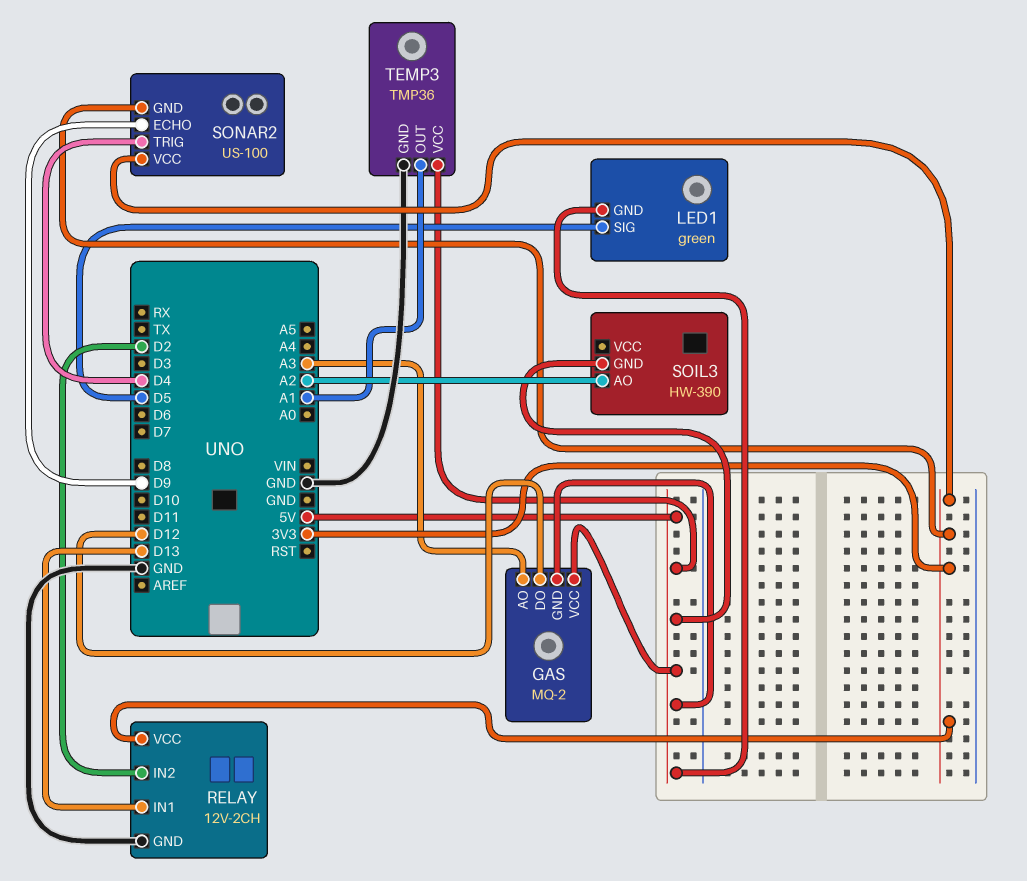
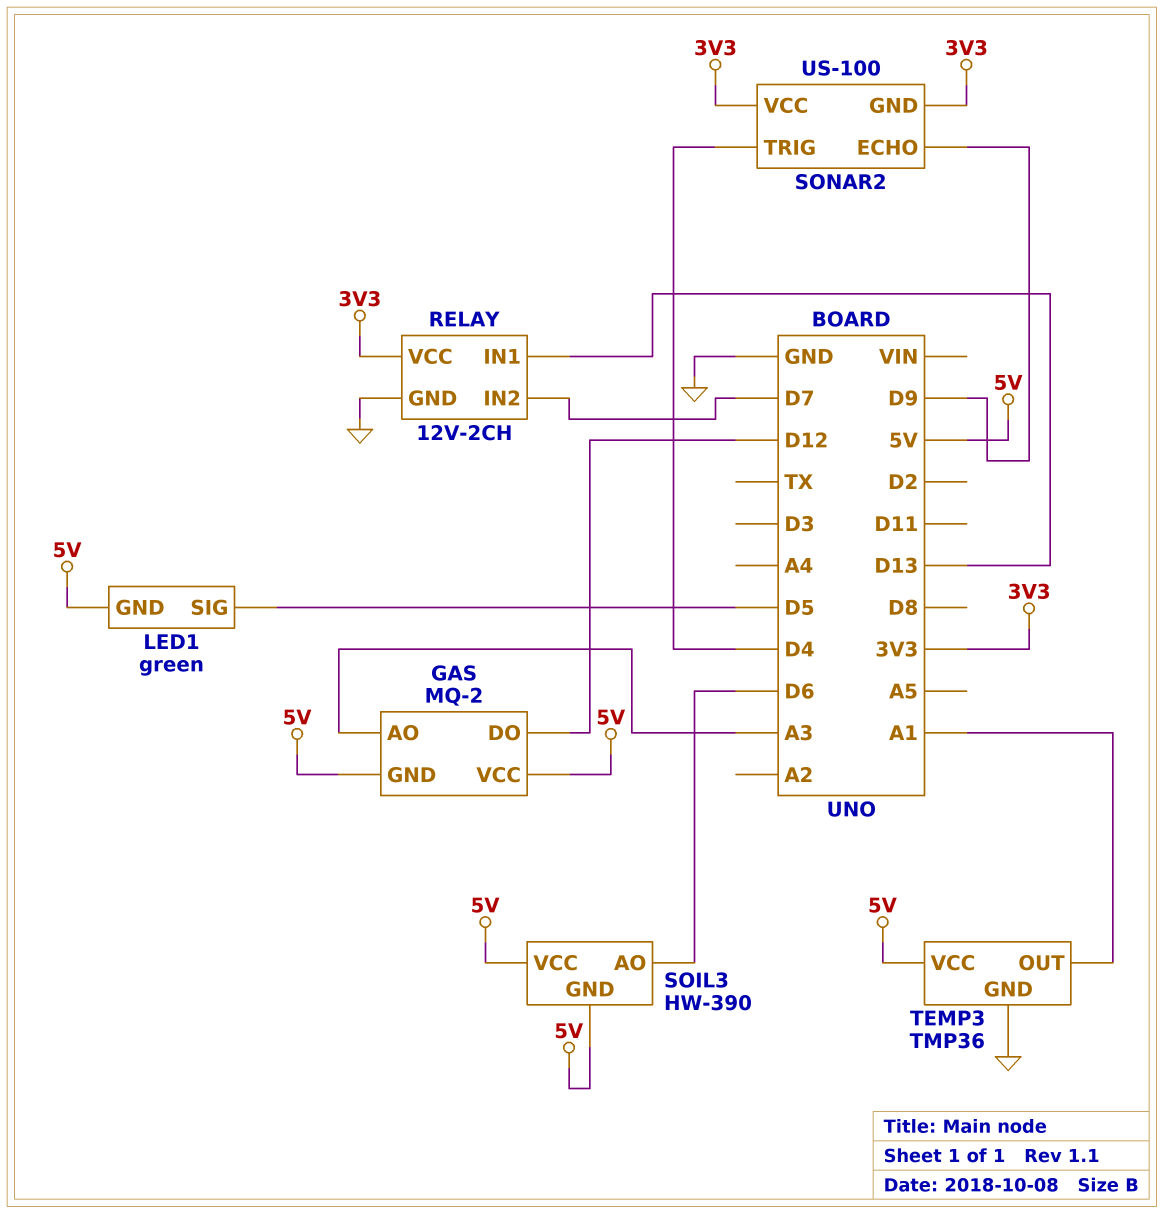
RELAY pin IN2: D2 -> D7
SOIL3 pin AO: A2 -> D6
SOIL3 pin VCC: none -> 5V

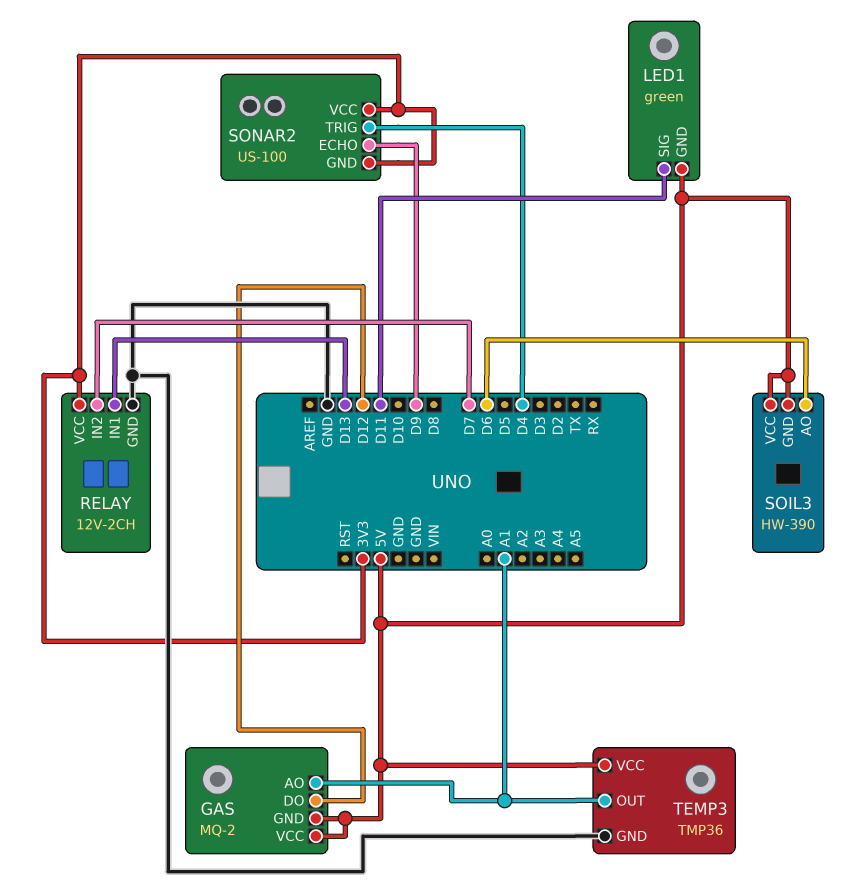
GAS pin AO: A3 -> A1
LED1 pin SIG: D5 -> D11

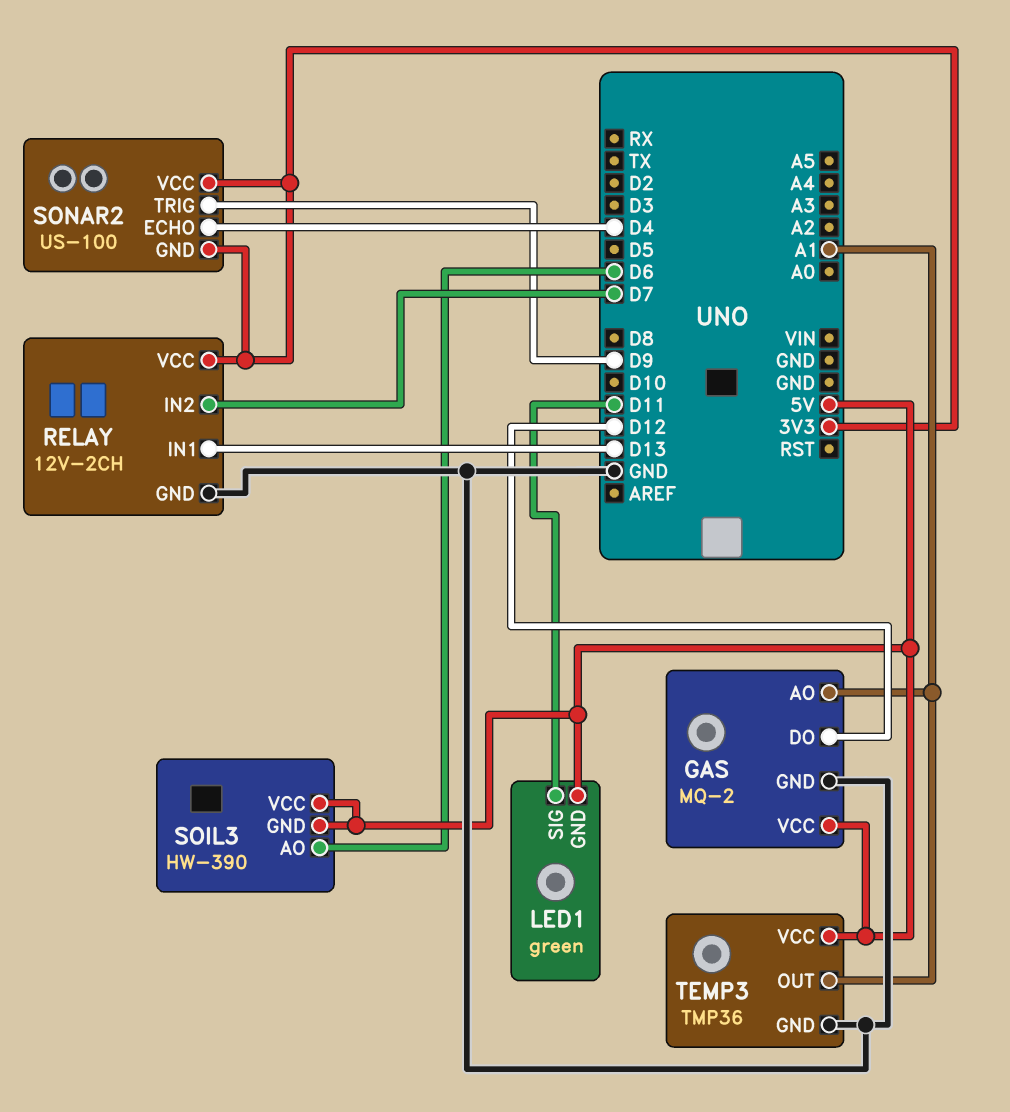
GAS pin GND: 5V -> GND
SONAR2 pin ECHO: D9 -> D4
SONAR2 pin TRIG: D4 -> D9

